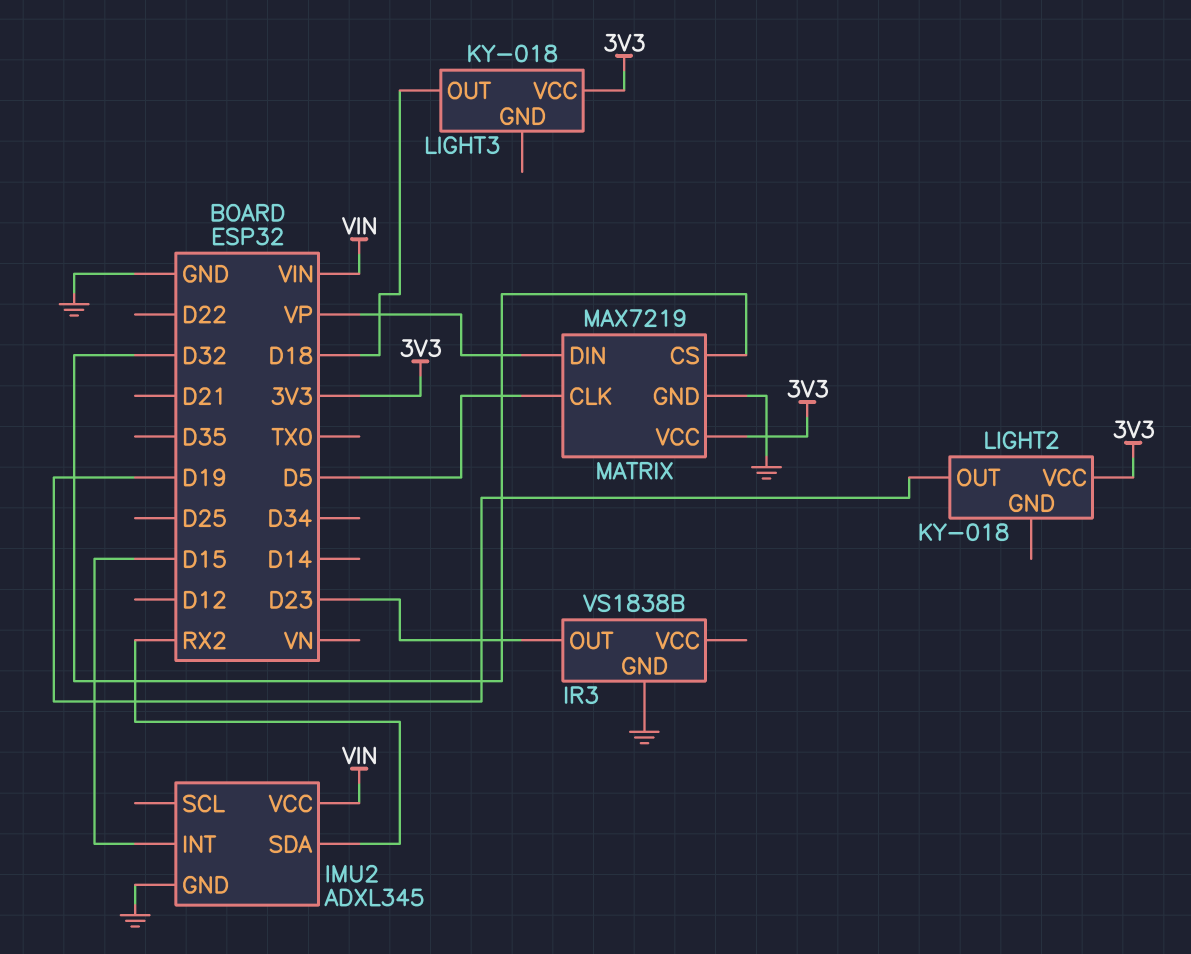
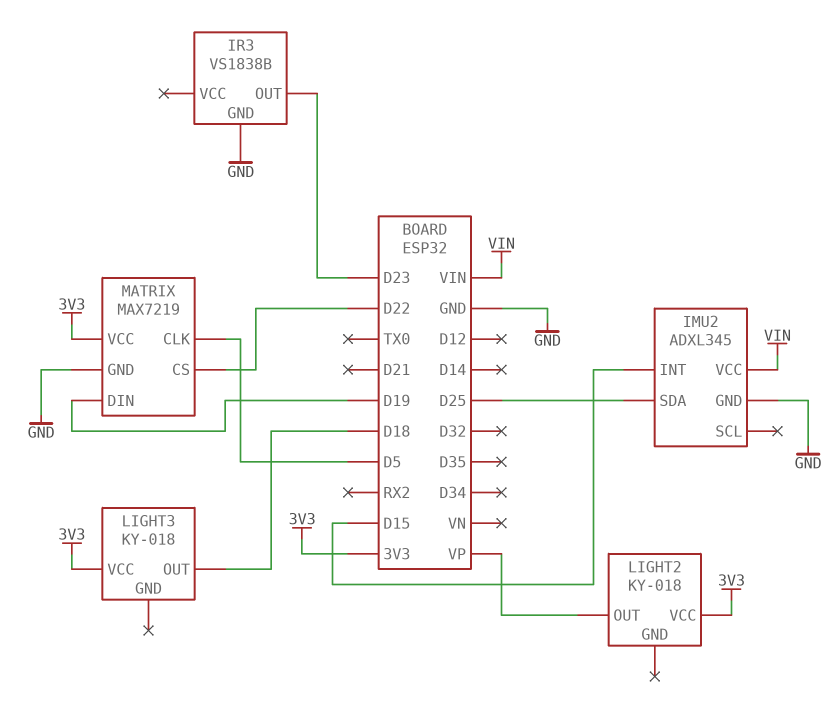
IMU2 pin SDA: RX2 -> D25
LIGHT2 pin OUT: D19 -> VP
MATRIX pin CS: D32 -> D22
MATRIX pin DIN: VP -> D19

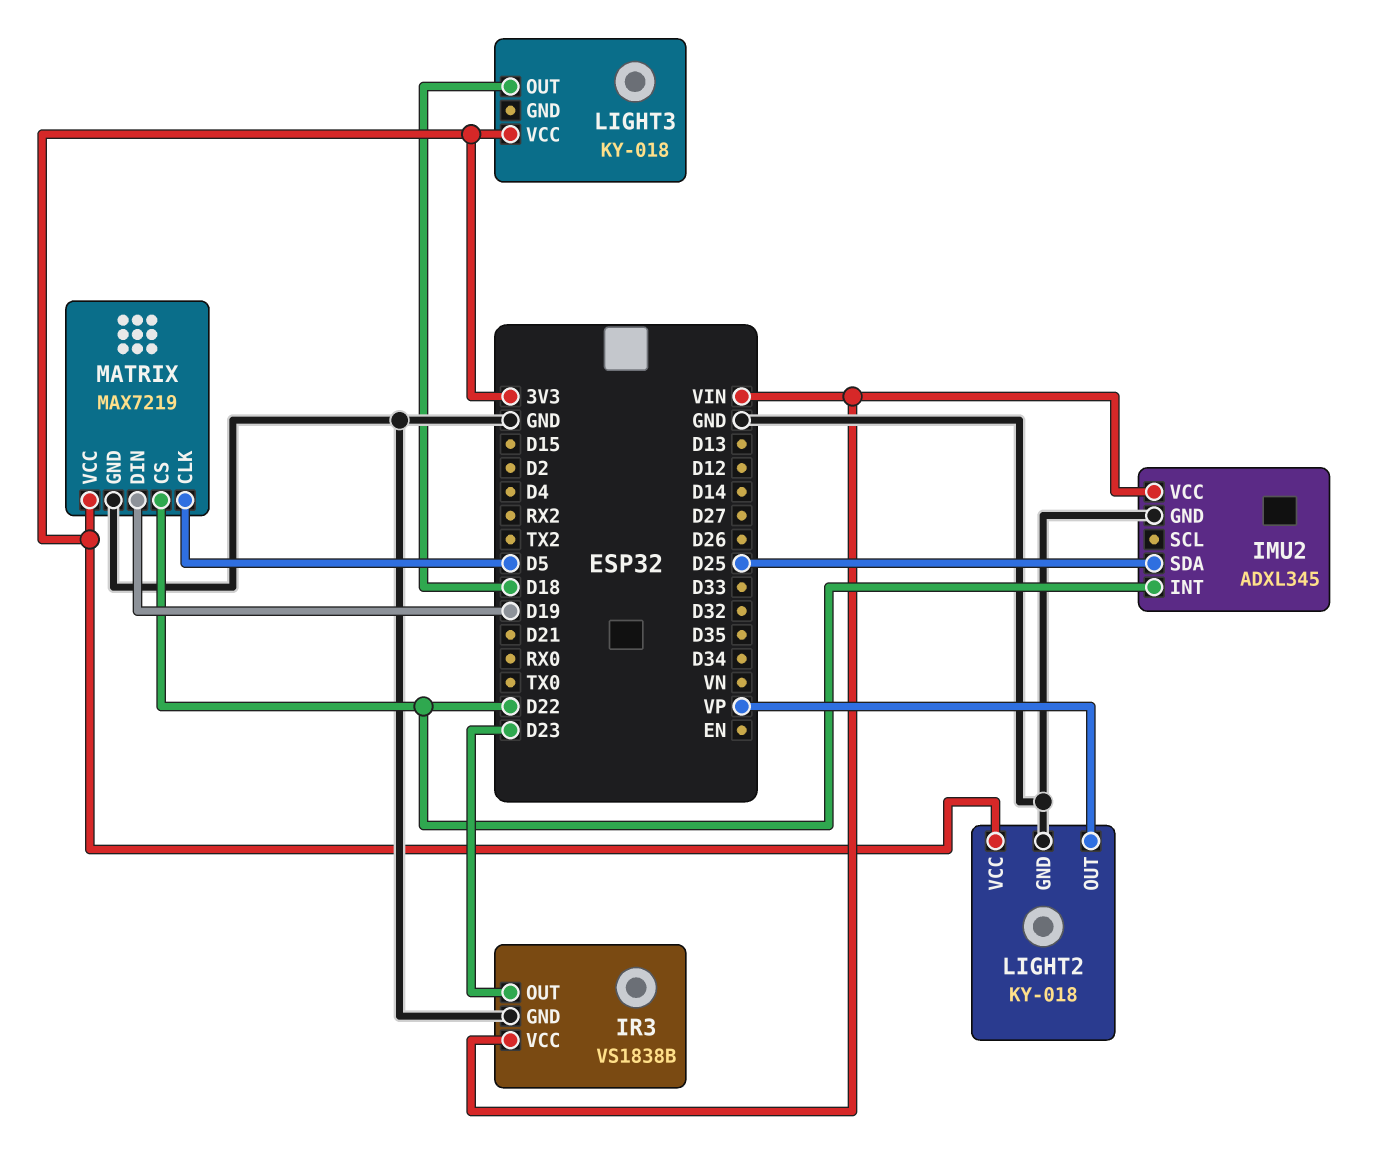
IMU2 pin INT: D15 -> D22
IR3 pin VCC: none -> VIN
LIGHT2 pin GND: none -> GND

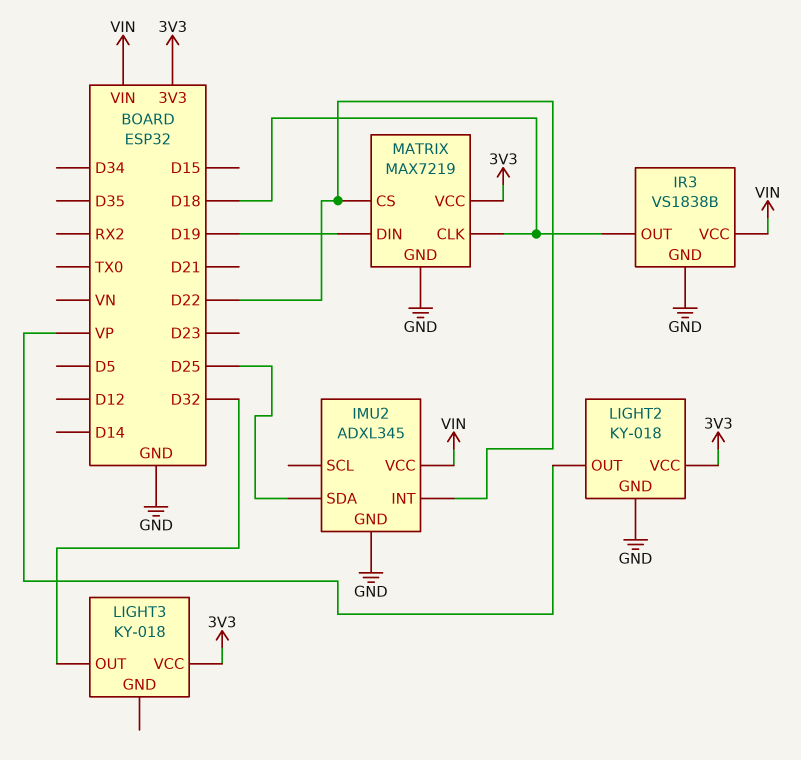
IR3 pin OUT: D23 -> D18
LIGHT3 pin OUT: D18 -> D32
MATRIX pin CLK: D5 -> D18

